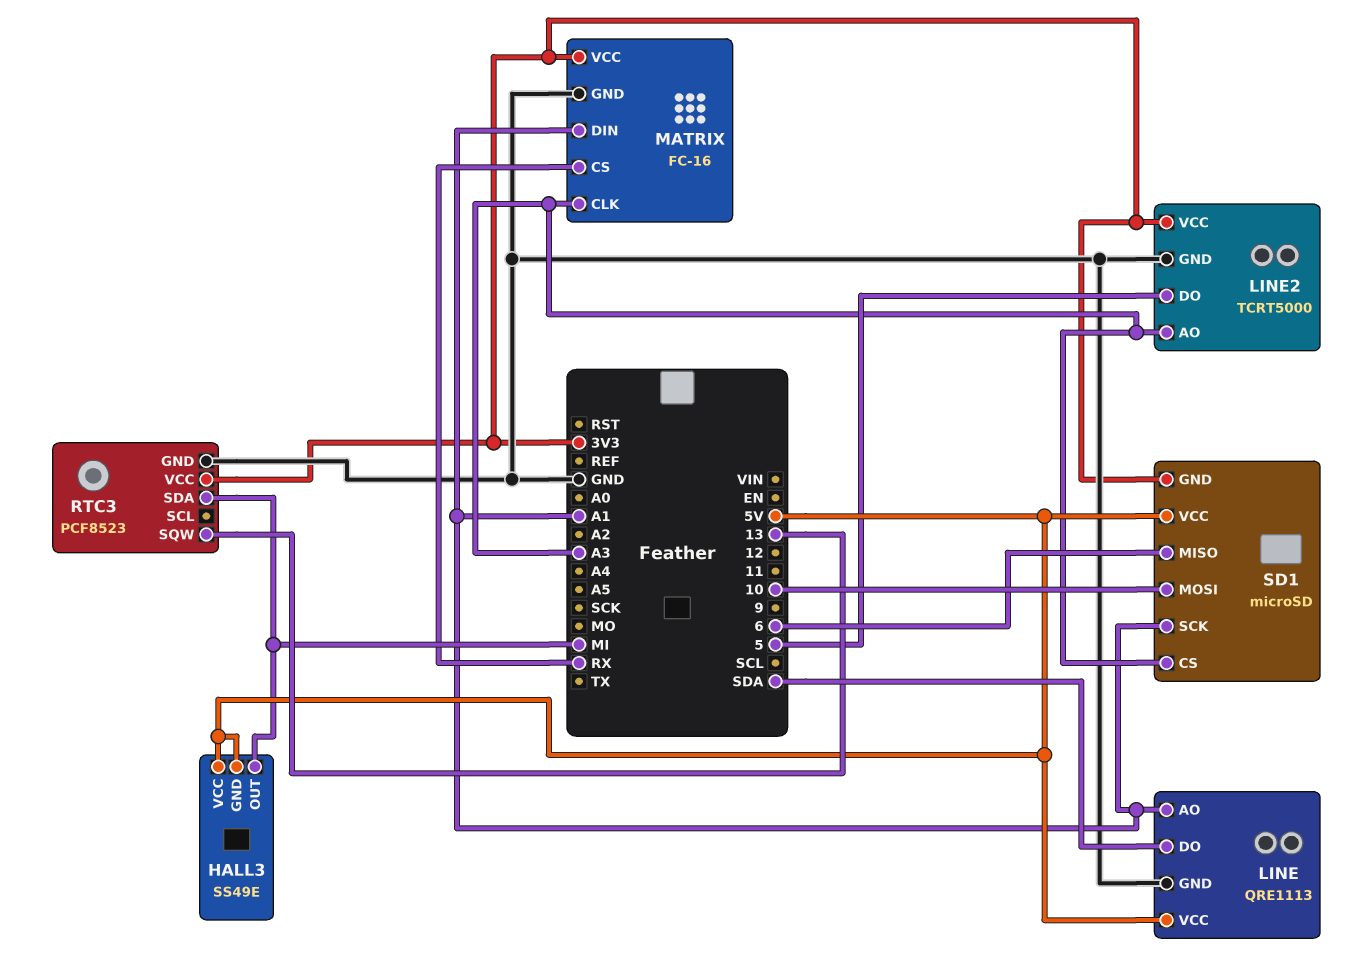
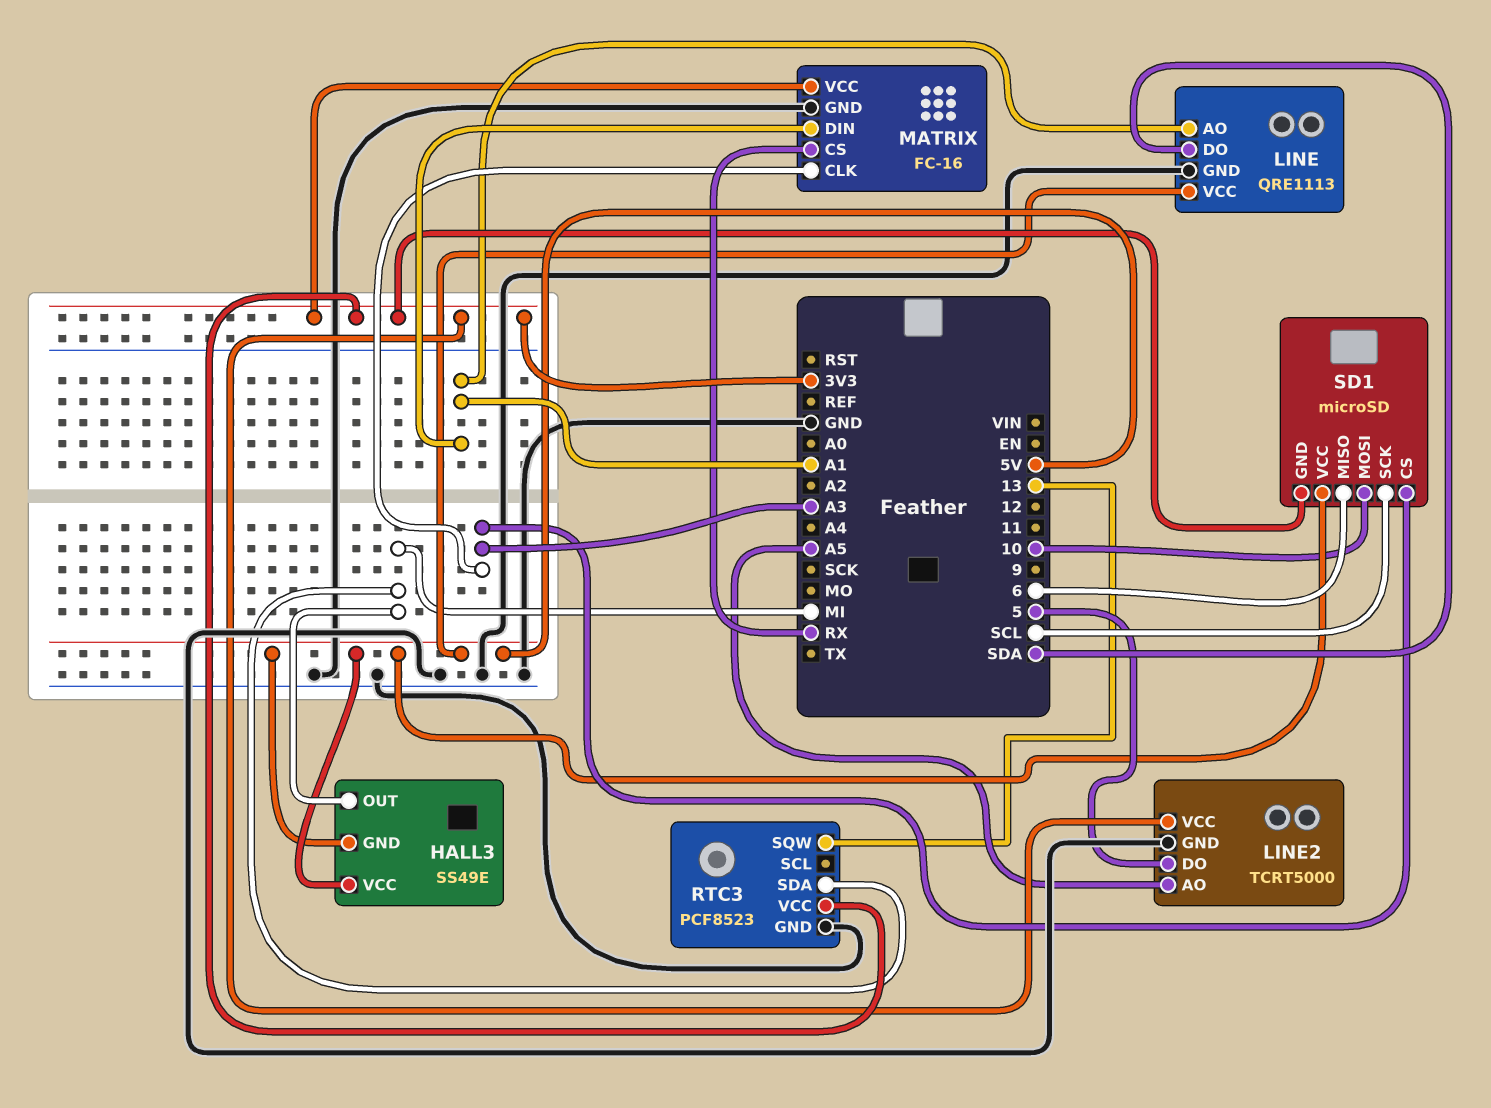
LINE2 pin AO: A3 -> A5
SD1 pin SCK: A1 -> SCL

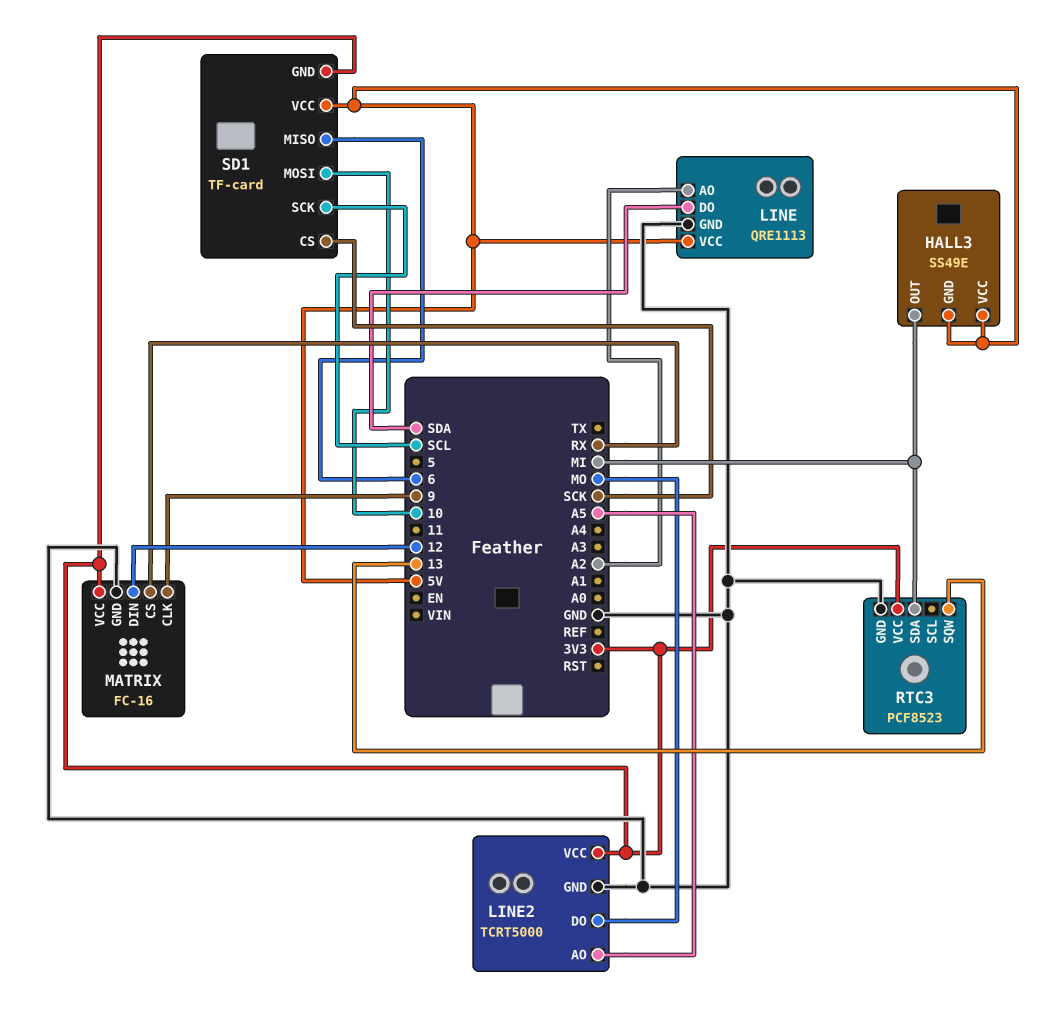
LINE pin AO: A1 -> A2
LINE2 pin DO: 5 -> MO
MATRIX pin CLK: A3 -> 9
MATRIX pin DIN: A1 -> 12
SD1: microSD -> TF-card
SD1 pin CS: A3 -> SCK

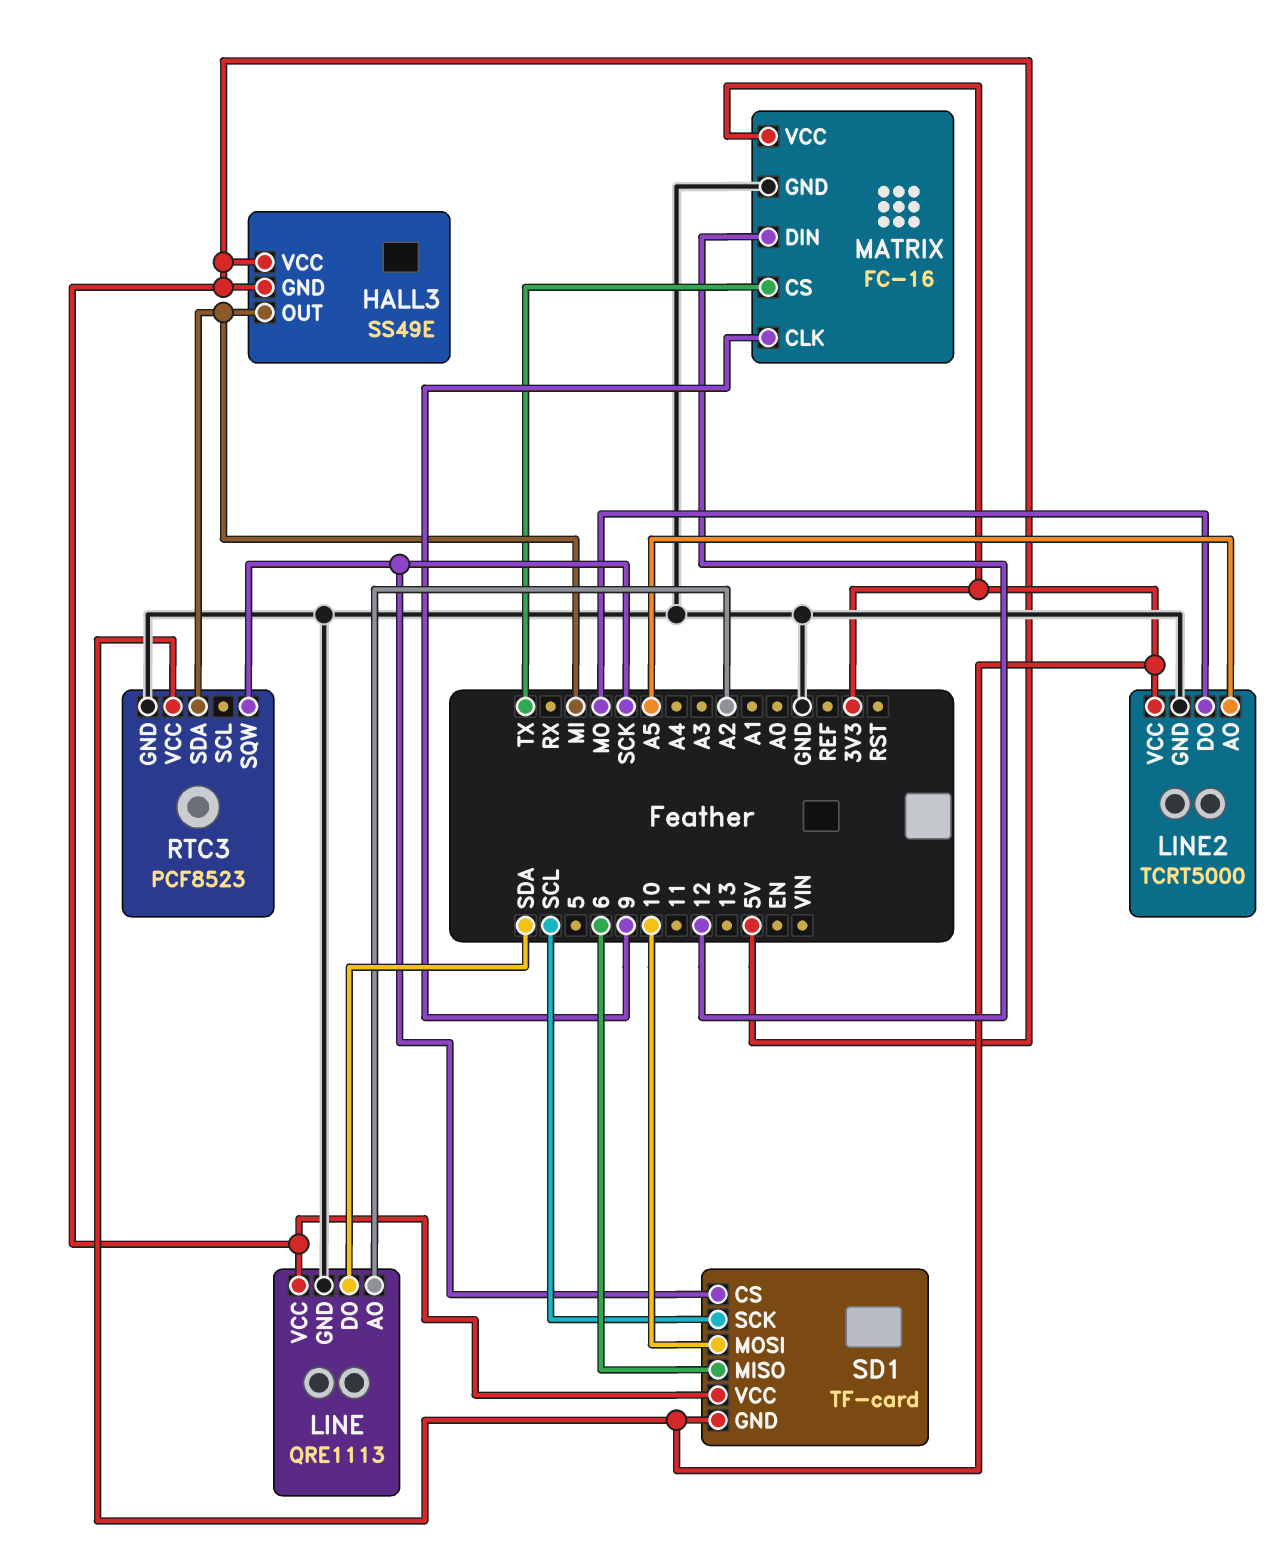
MATRIX pin CS: RX -> TX
RTC3 pin SQW: 13 -> SCK

